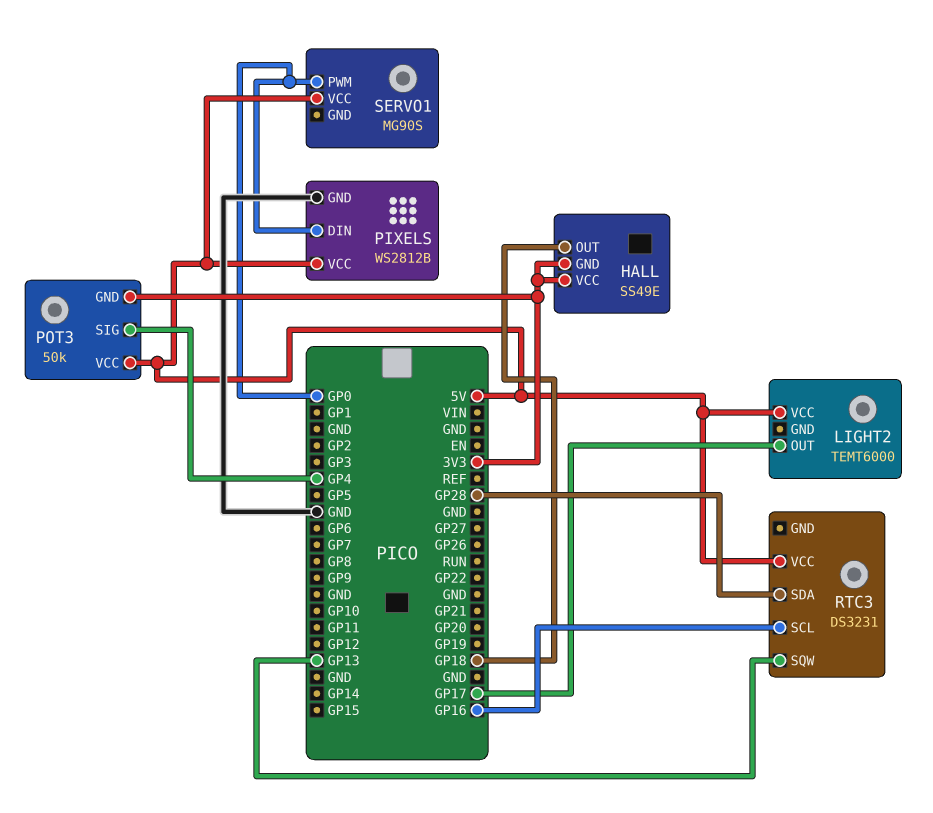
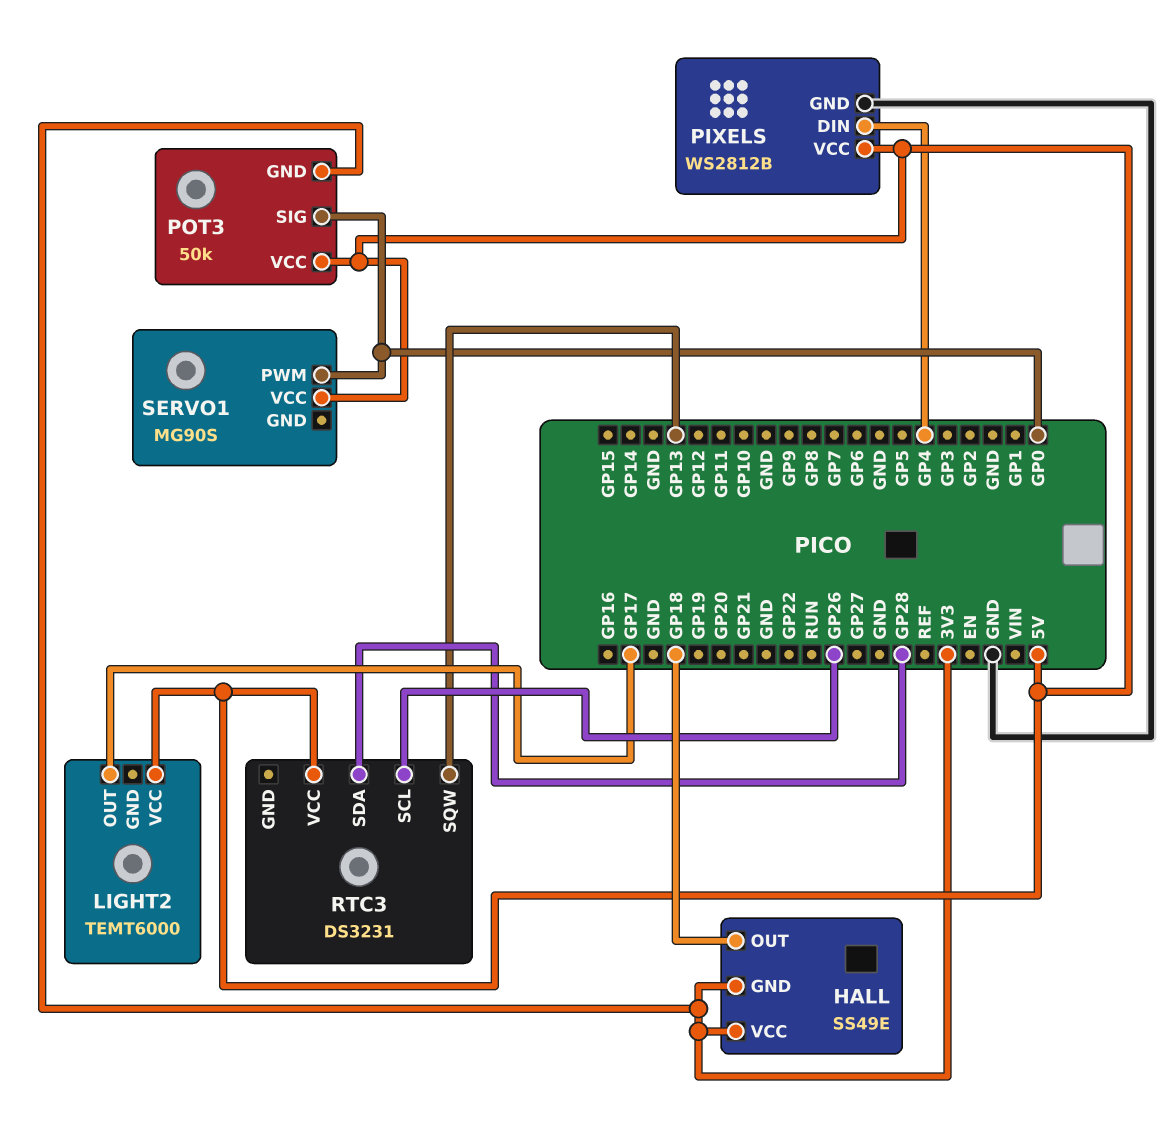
PIXELS pin DIN: GP0 -> GP4
POT3 pin SIG: GP4 -> GP0
RTC3 pin SCL: GP16 -> GP26

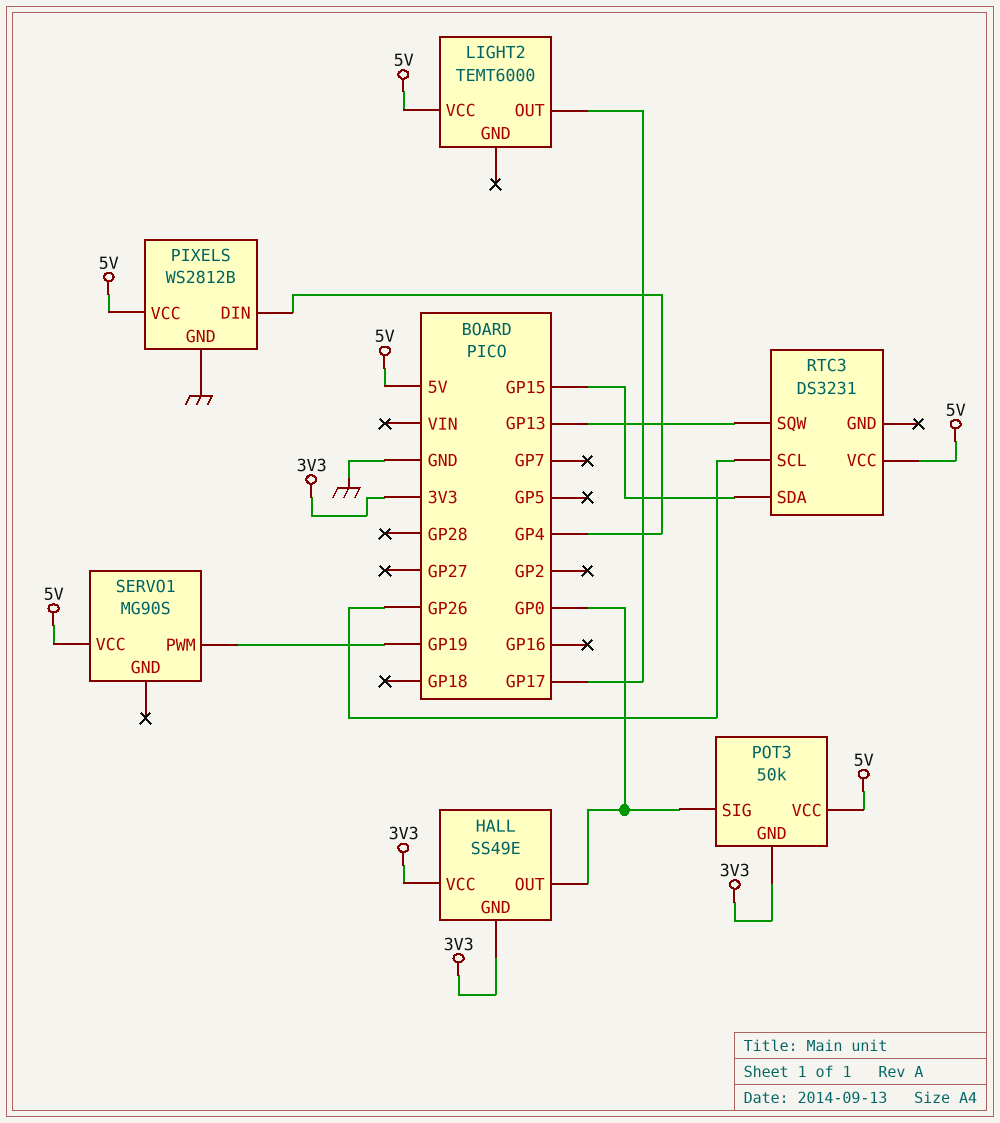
HALL pin OUT: GP18 -> GP0
RTC3 pin SDA: GP28 -> GP15
SERVO1 pin PWM: GP0 -> GP19

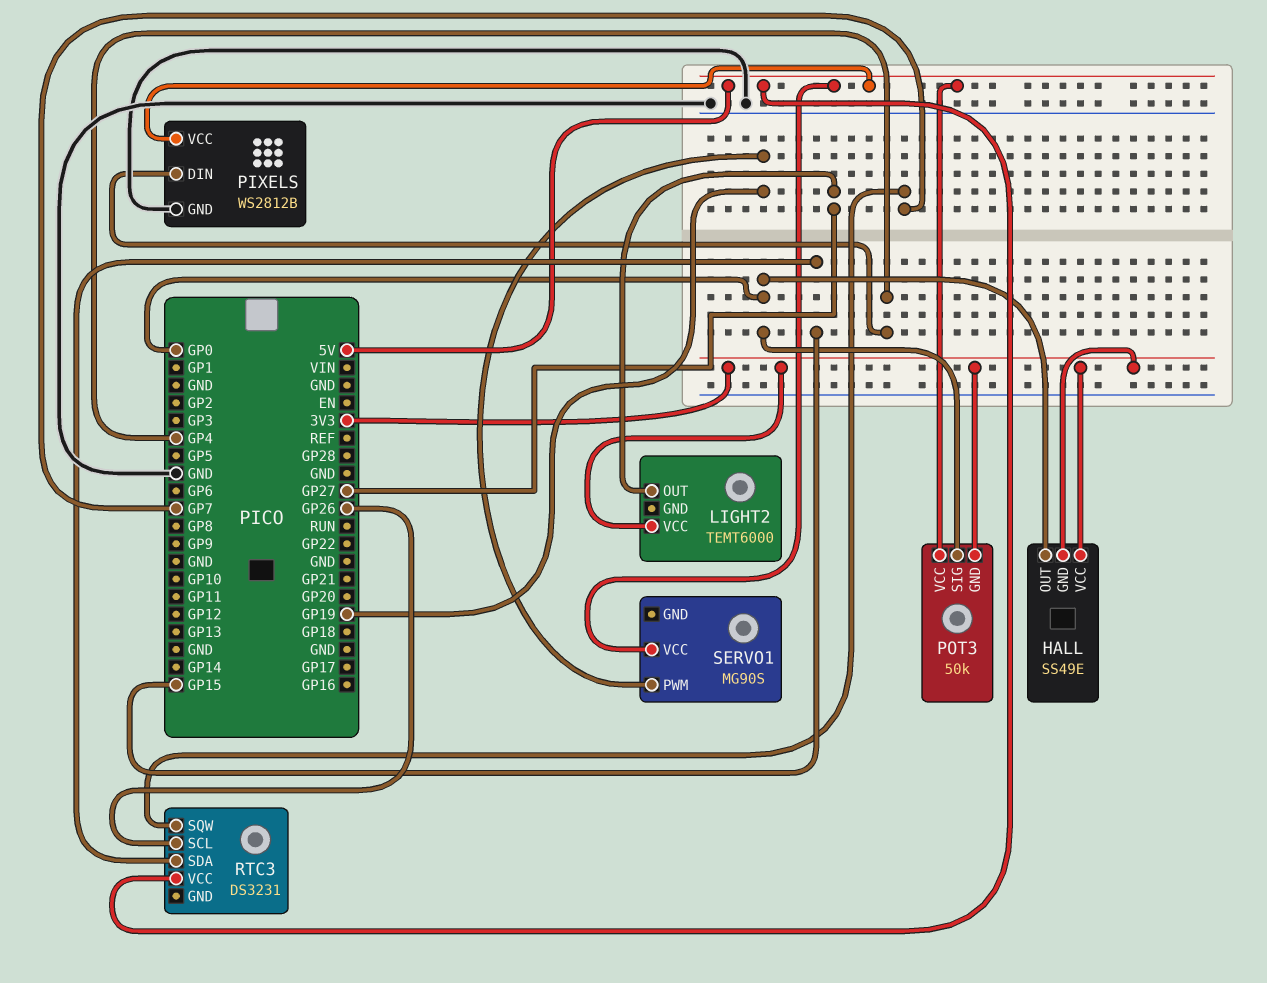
LIGHT2 pin OUT: GP17 -> GP27
LIGHT2 pin VCC: 5V -> 3V3
RTC3 pin SQW: GP13 -> GP7

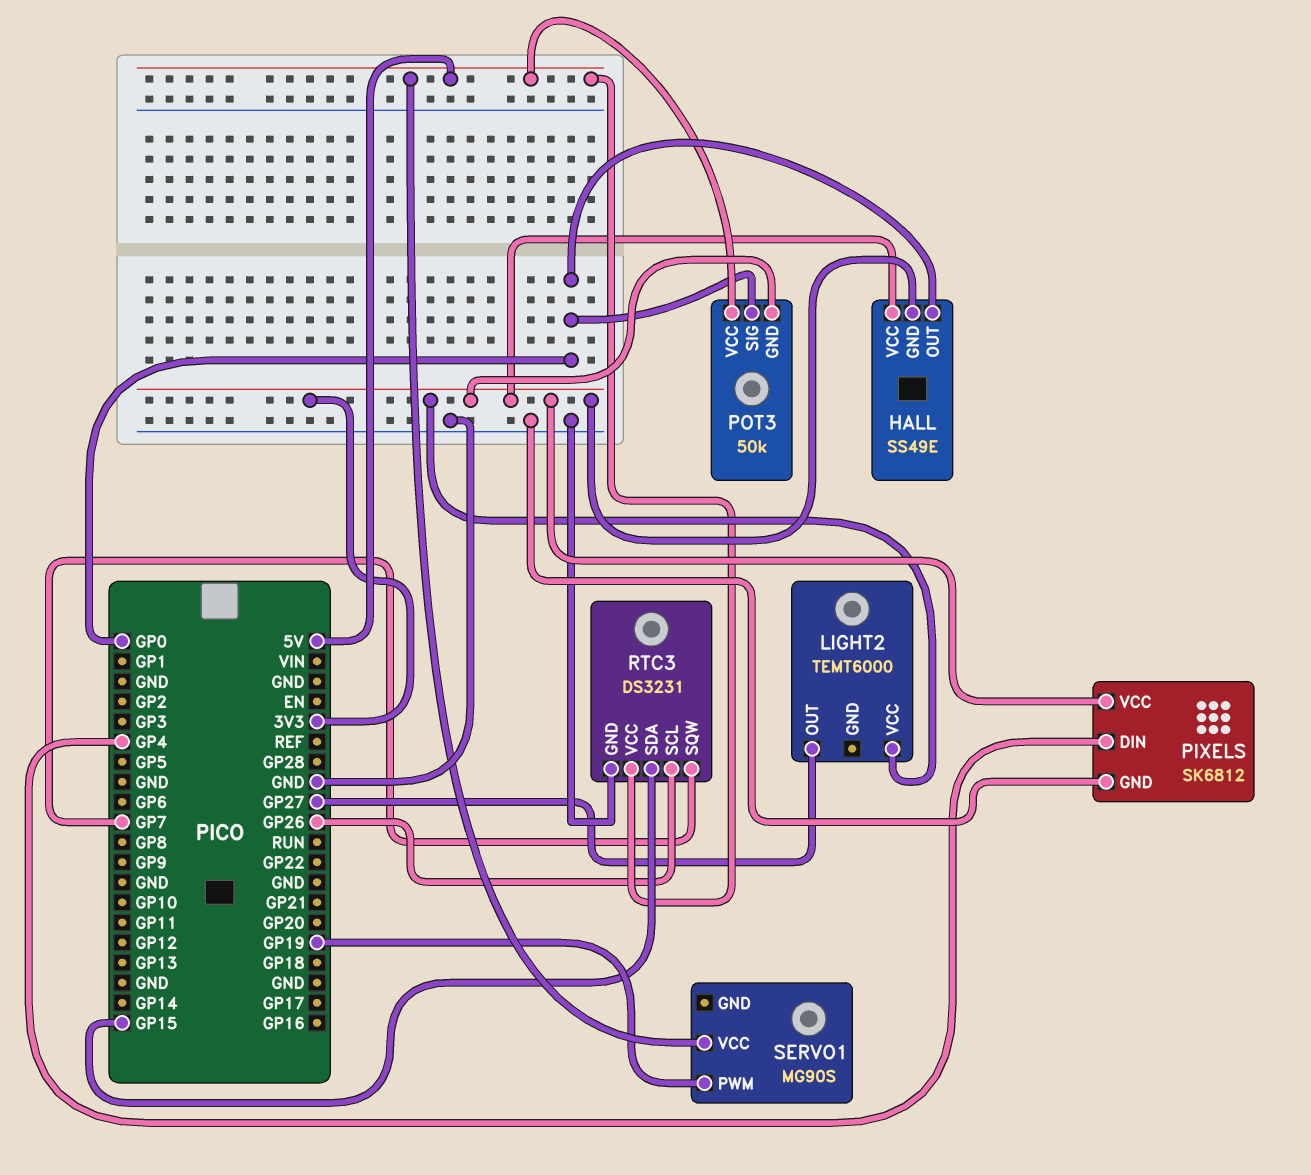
PIXELS: WS2812B -> SK6812
PIXELS pin VCC: 5V -> 3V3
RTC3 pin GND: none -> GND

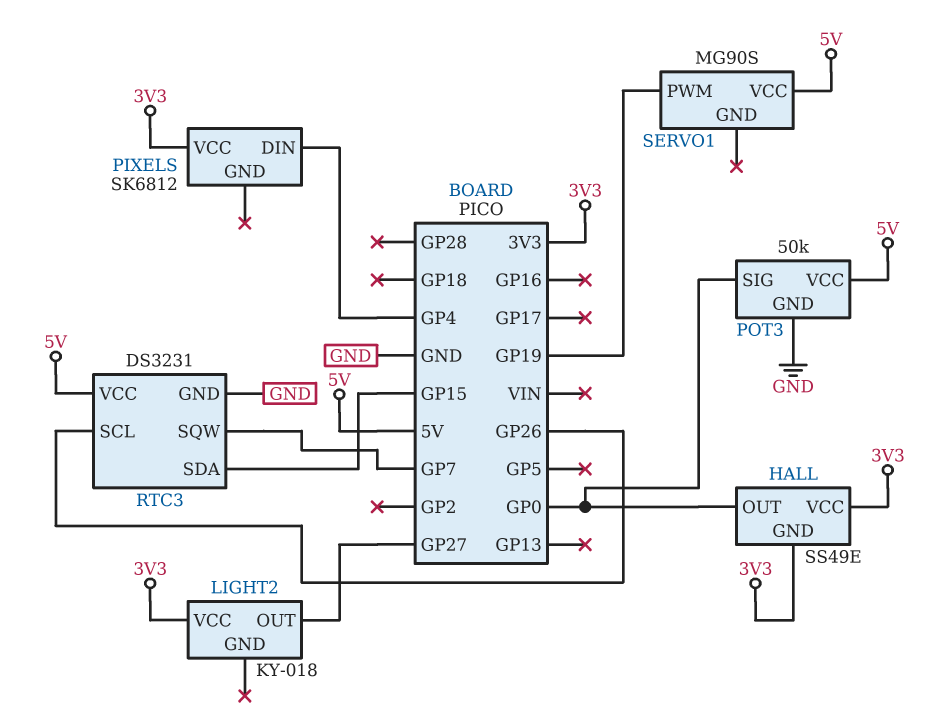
LIGHT2: TEMT6000 -> KY-018
PIXELS pin GND: GND -> none
POT3 pin GND: 3V3 -> GND

